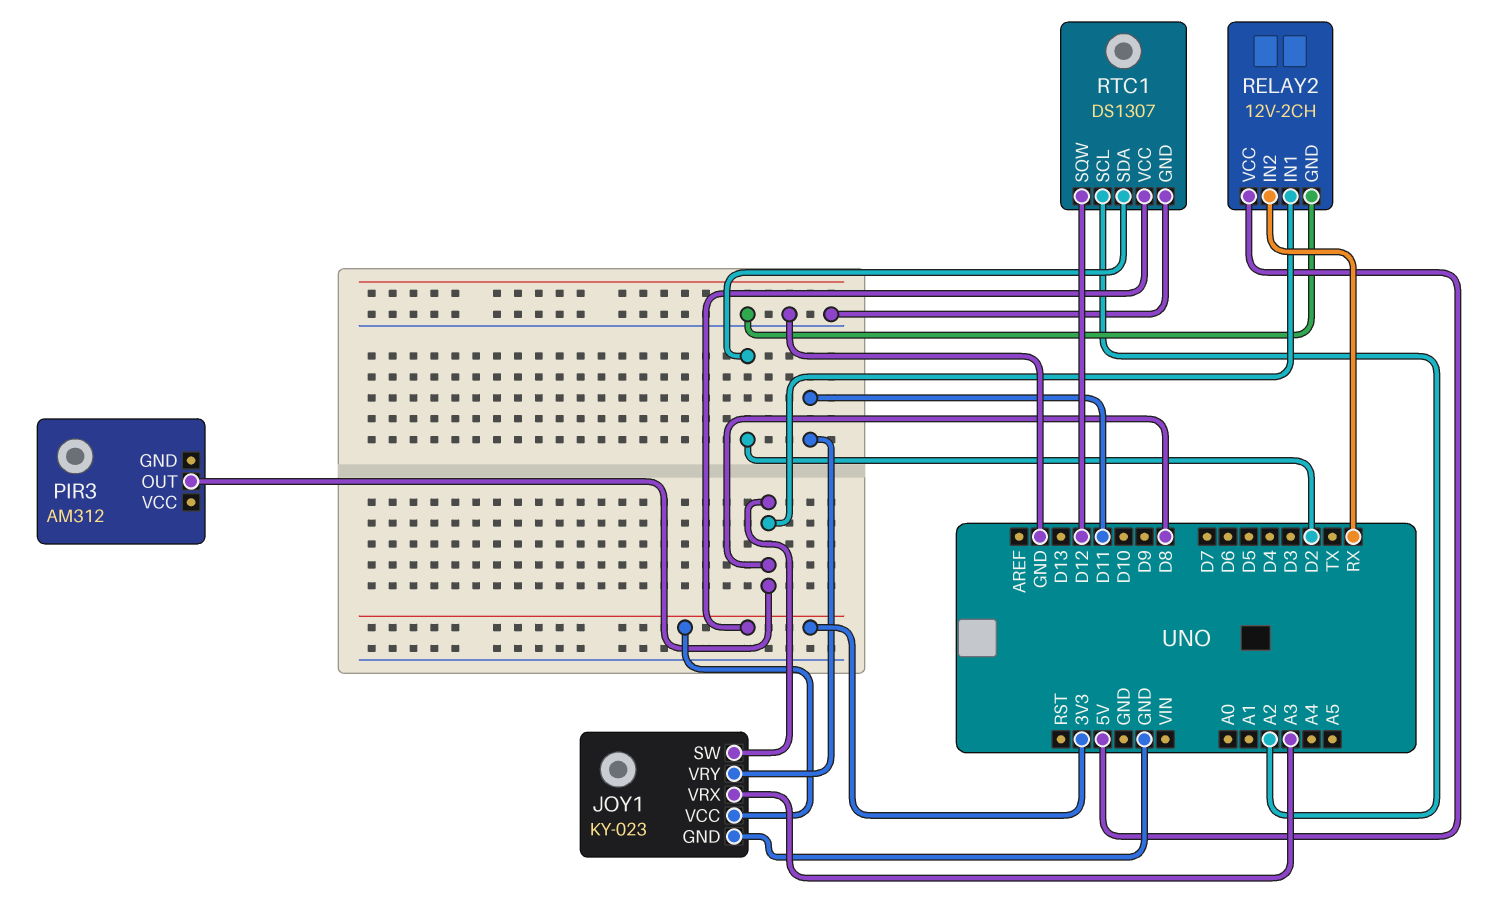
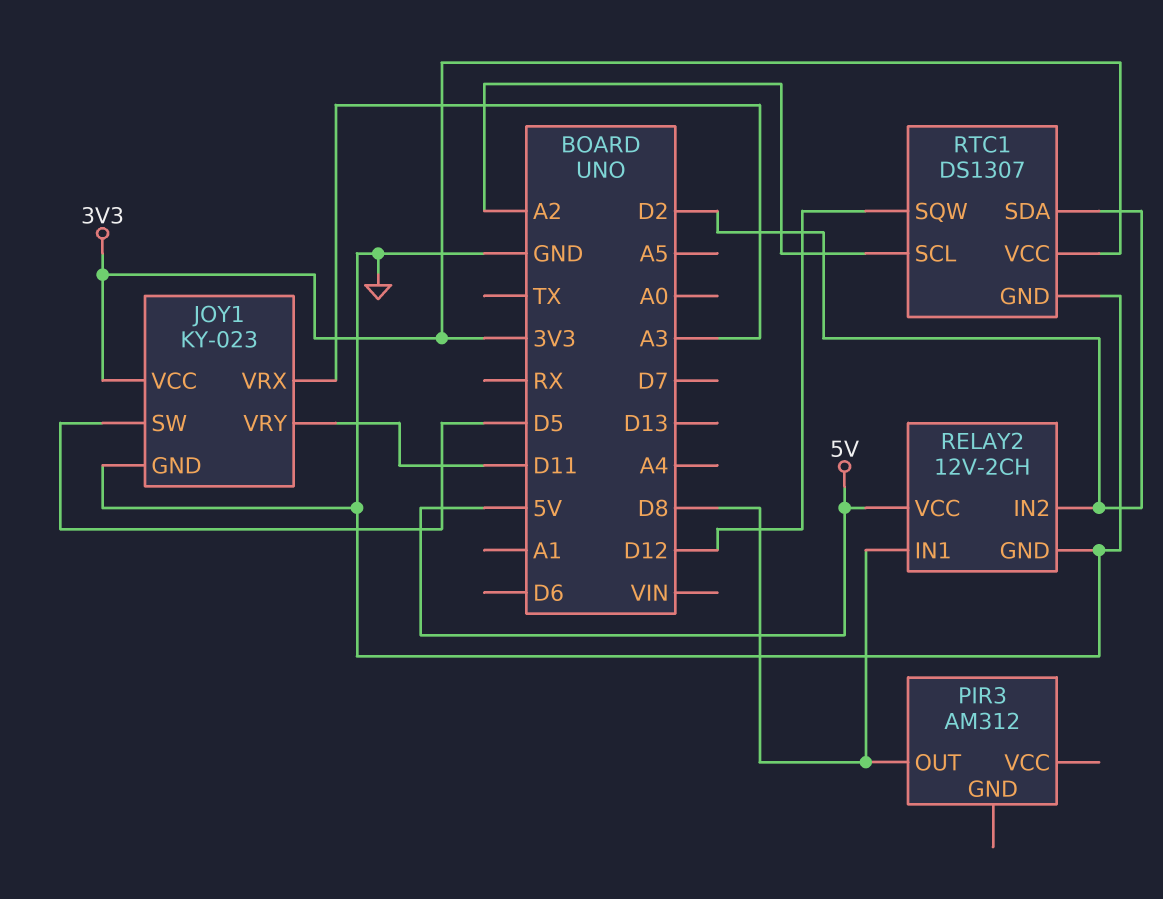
JOY1 pin SW: D8 -> D5
RELAY2 pin IN2: RX -> D2

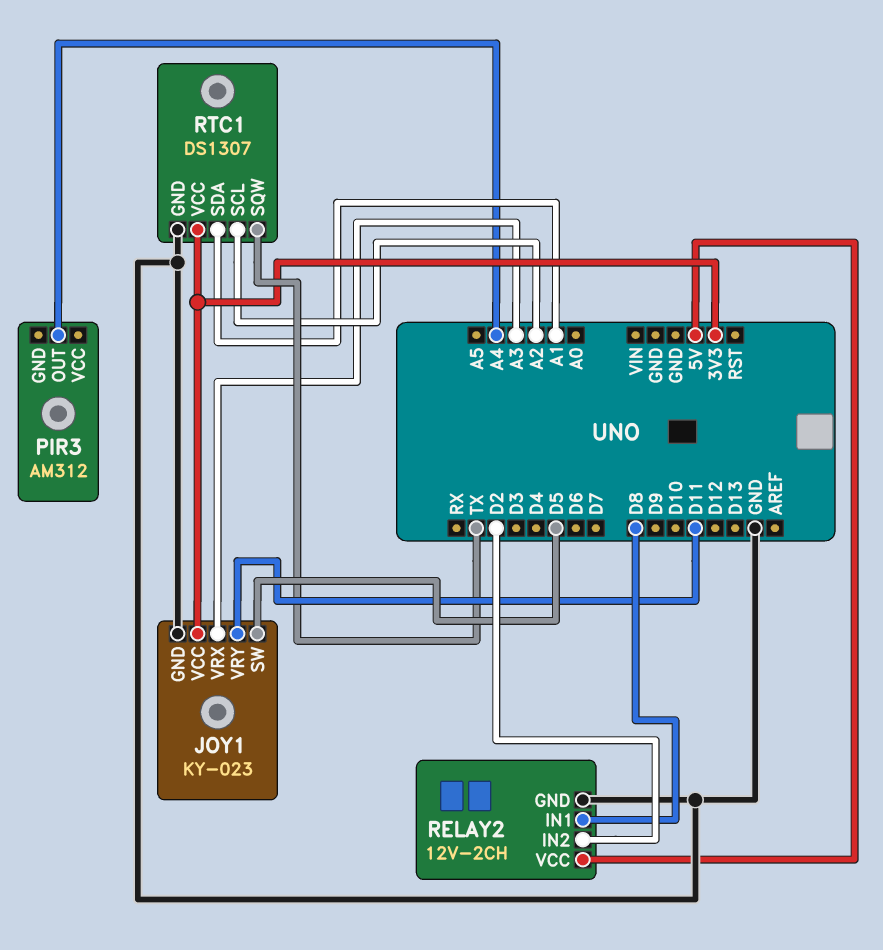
PIR3 pin OUT: D8 -> A4
RTC1 pin SDA: D2 -> A1
RTC1 pin SQW: D12 -> TX

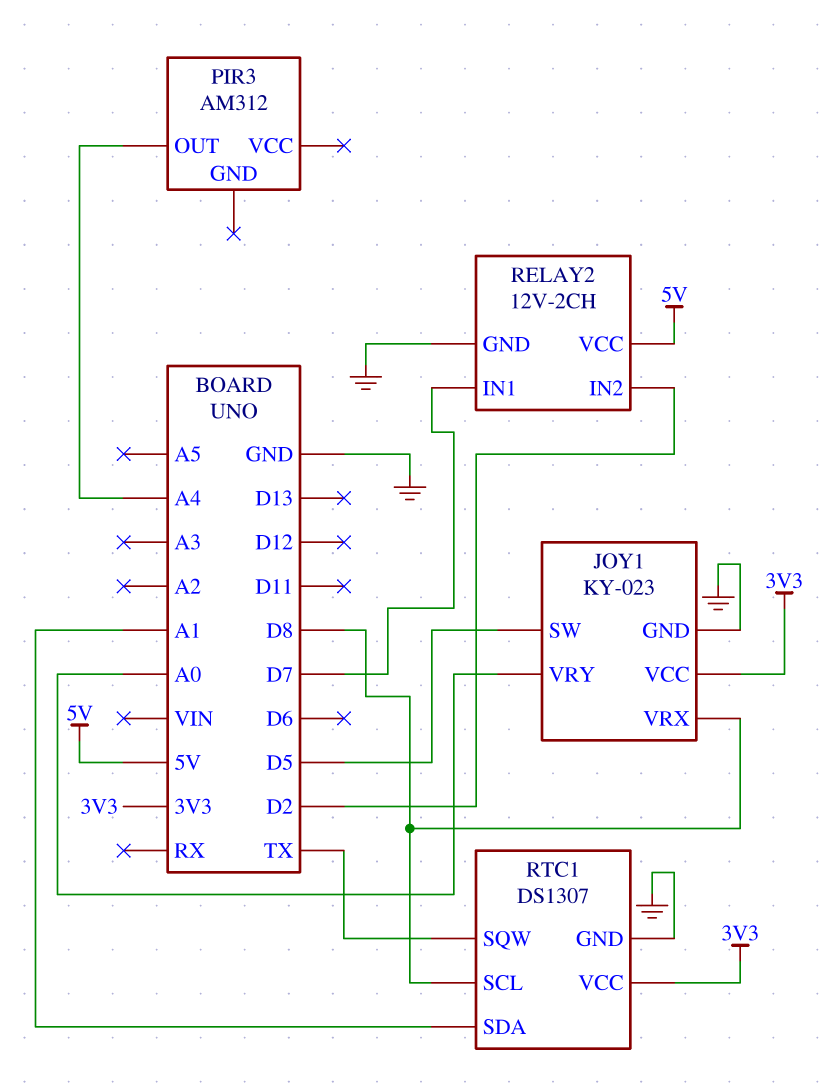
JOY1 pin VRX: A3 -> D8
JOY1 pin VRY: D11 -> A0
RELAY2 pin IN1: D8 -> D7
RTC1 pin SCL: A2 -> D8

